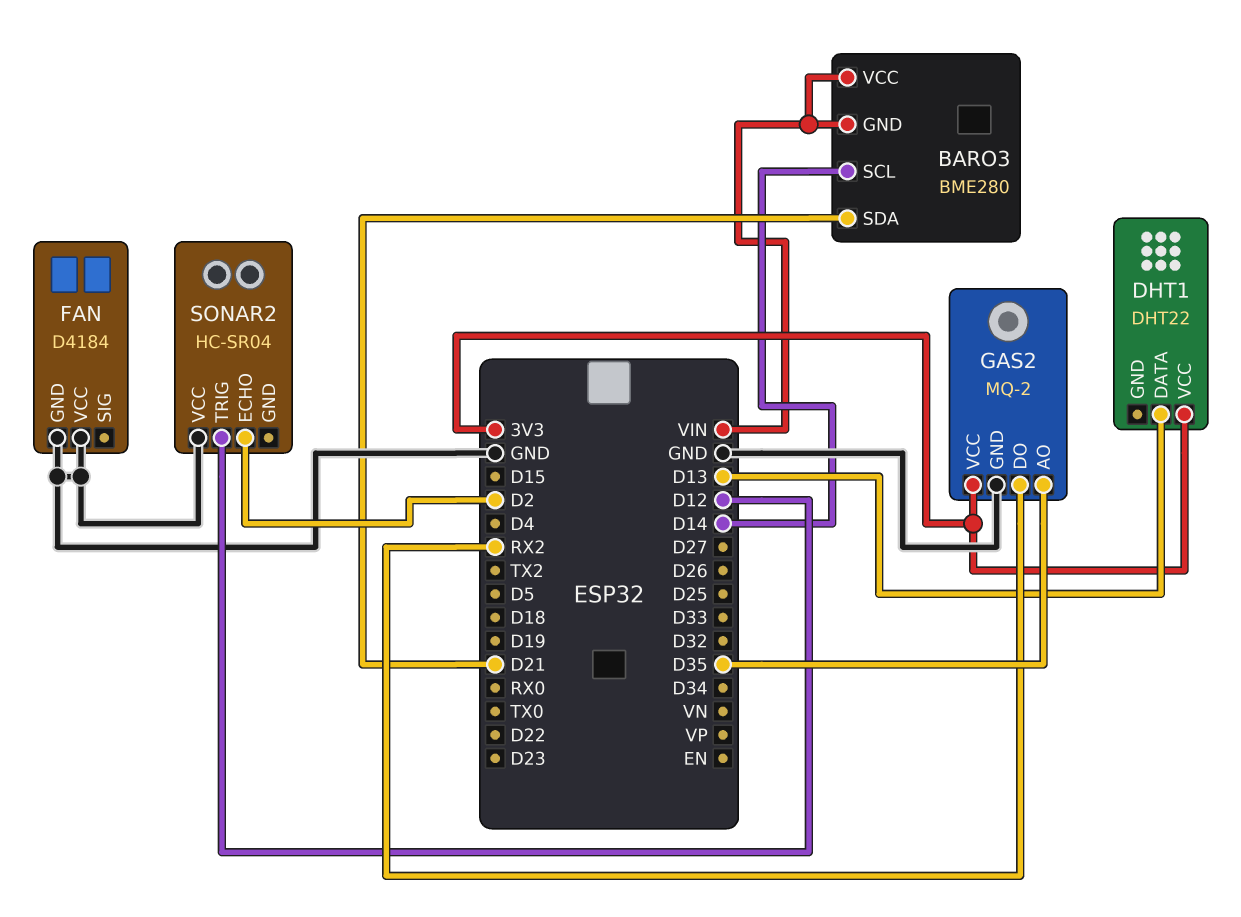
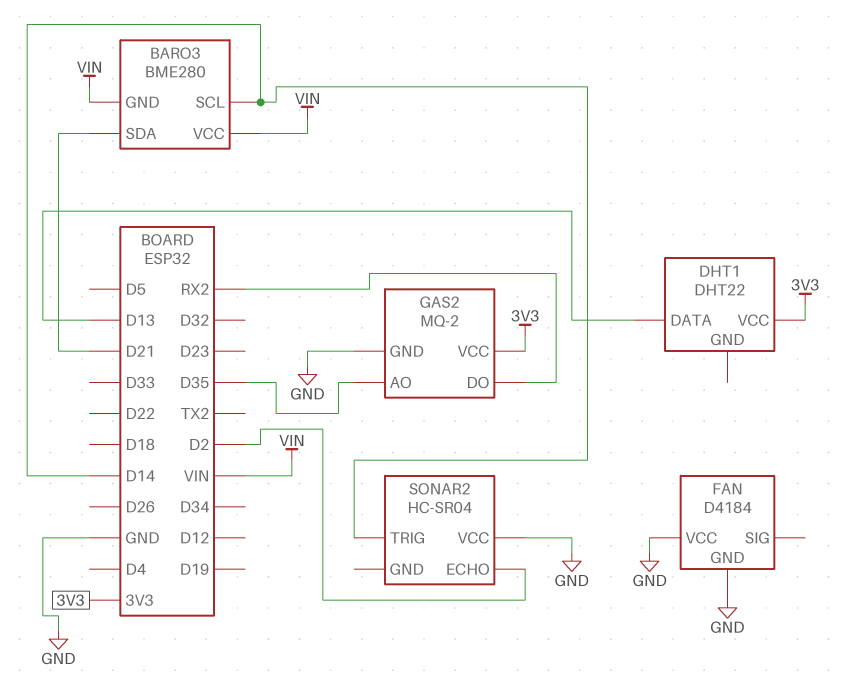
SONAR2 pin TRIG: D12 -> D14

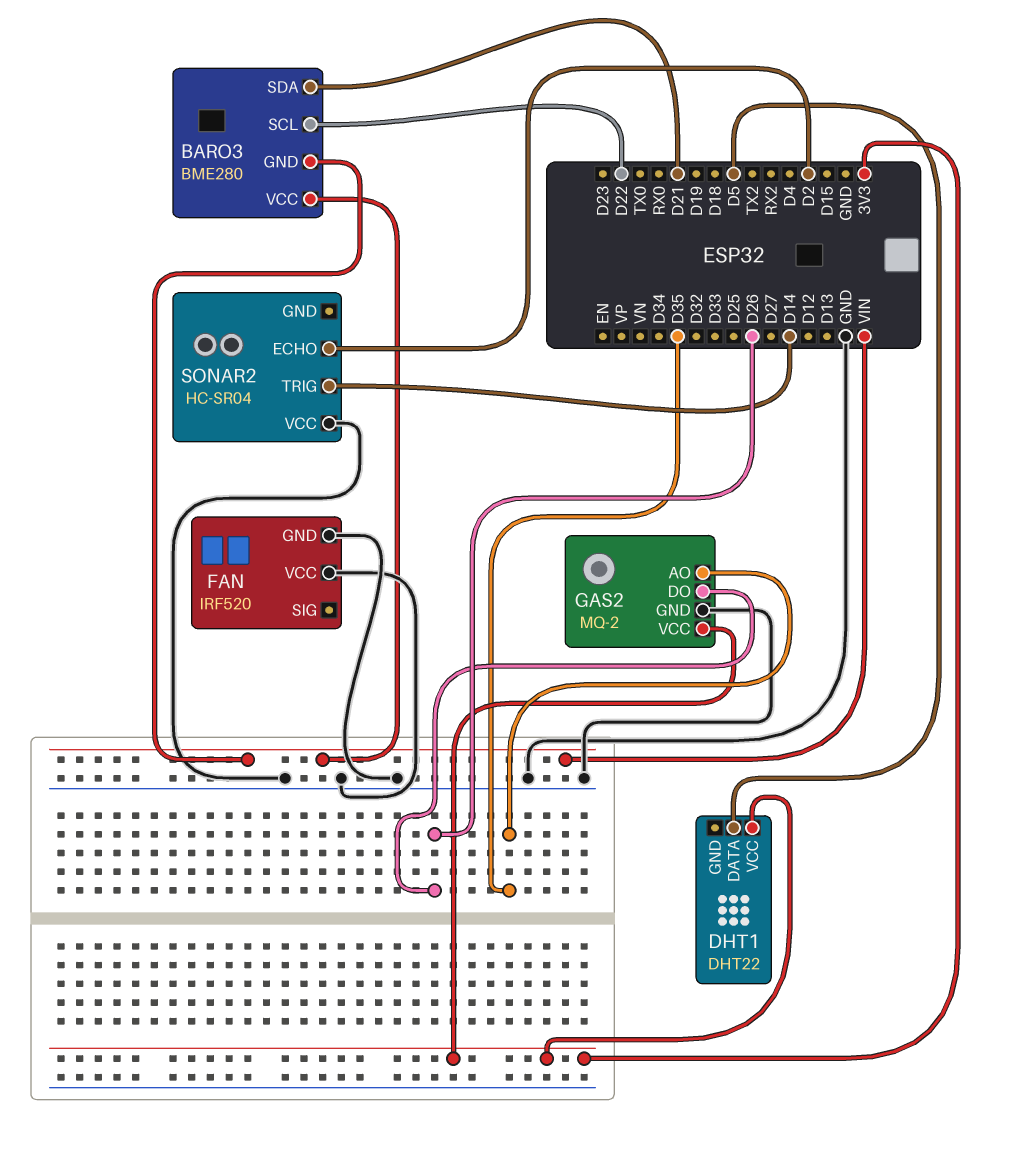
BARO3 pin SCL: D14 -> D22
DHT1 pin DATA: D13 -> D5
FAN: D4184 -> IRF520
GAS2 pin DO: RX2 -> D26

